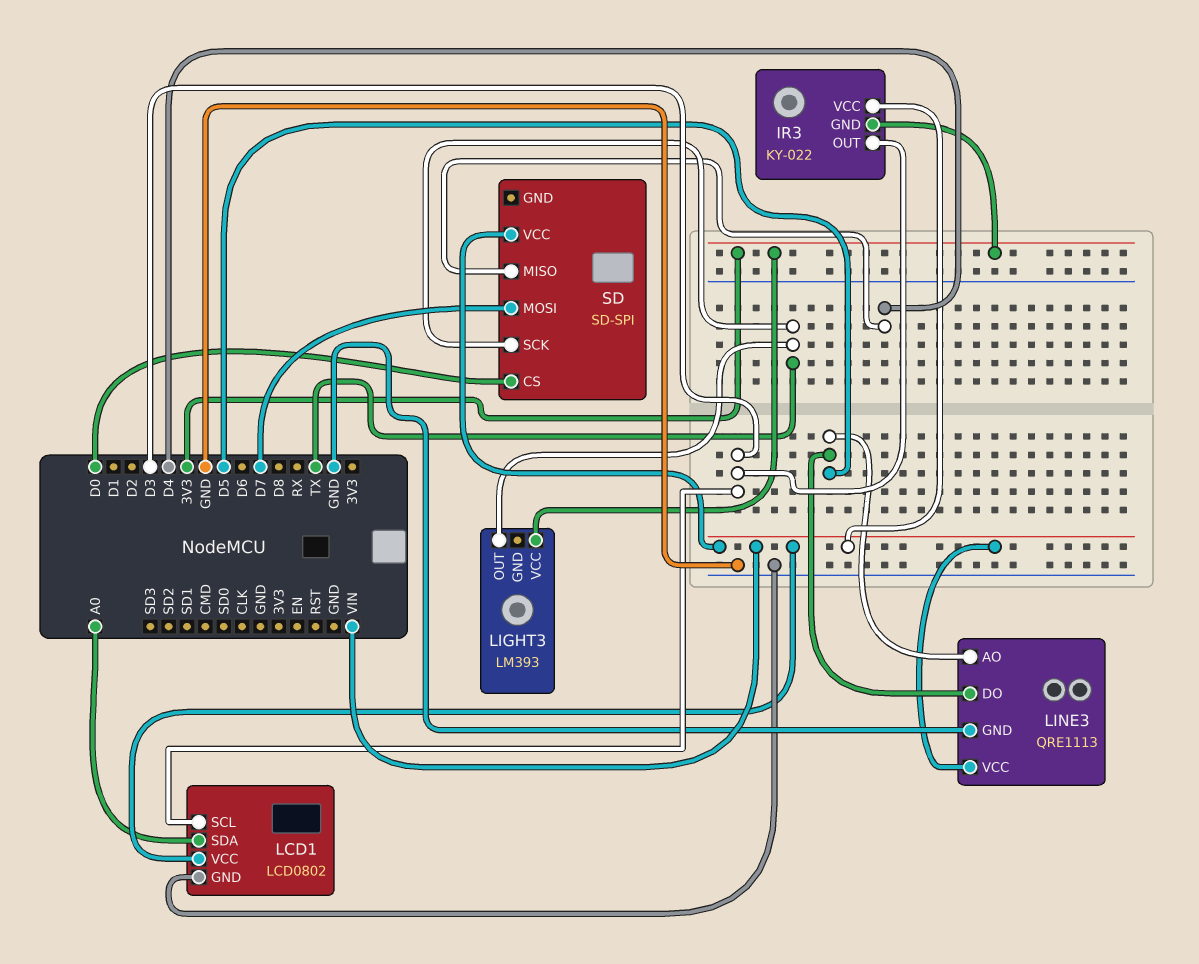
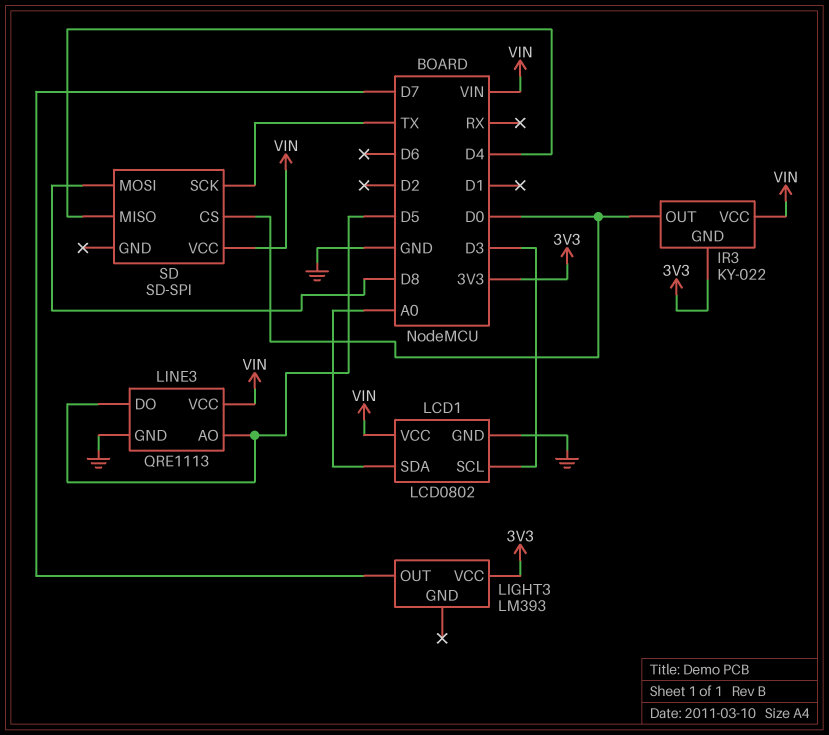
IR3 pin OUT: D3 -> D0
LIGHT3 pin OUT: TX -> D7
SD pin MOSI: D7 -> D8

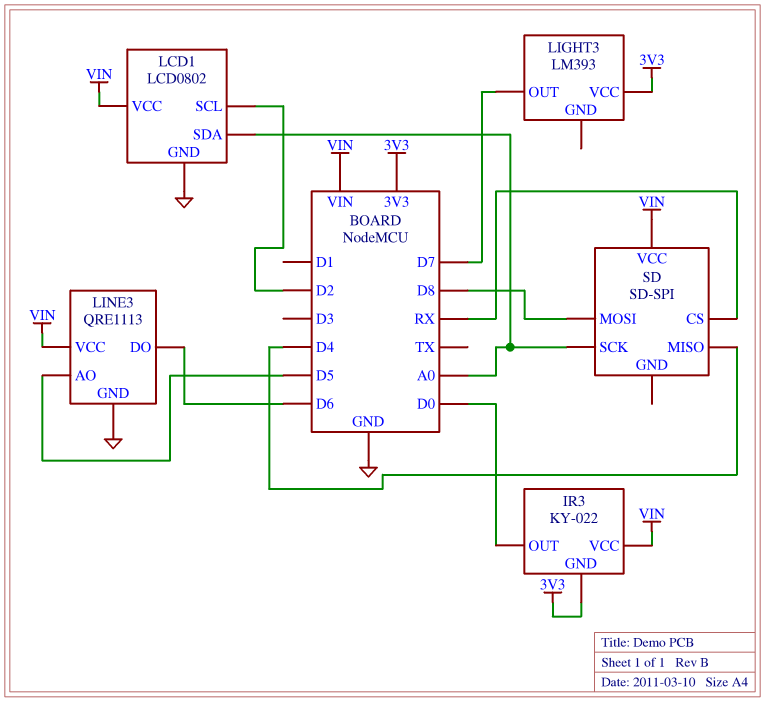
LCD1 pin SCL: D3 -> D2
LINE3 pin DO: D5 -> D6
SD pin CS: D0 -> RX
SD pin SCK: TX -> A0

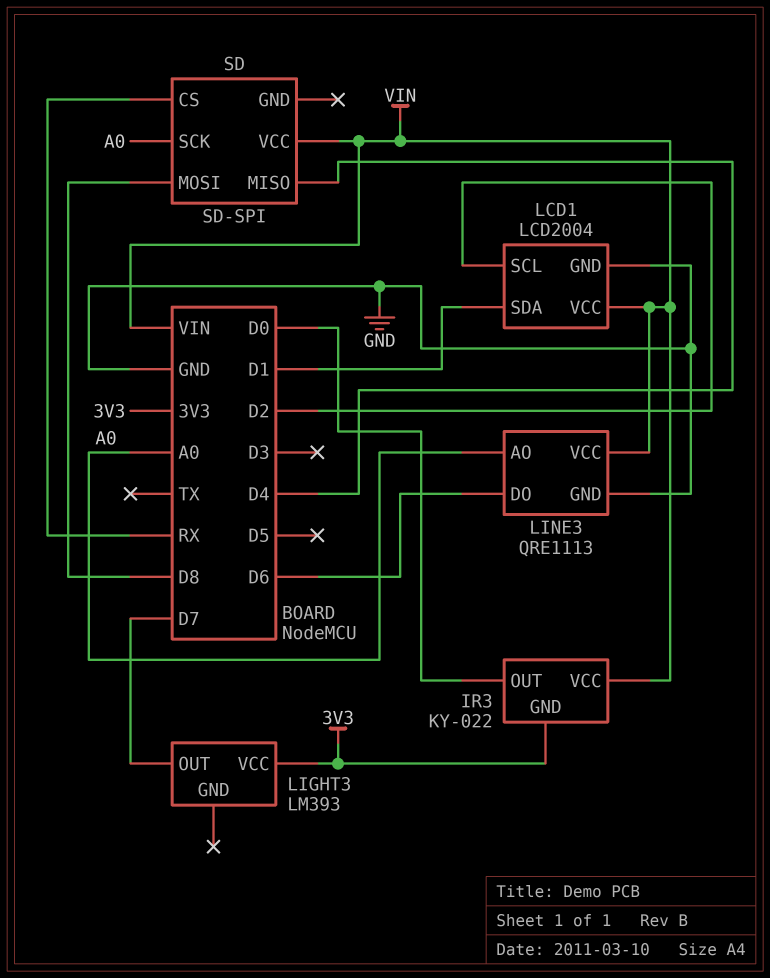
LCD1: LCD0802 -> LCD2004
LCD1 pin SDA: A0 -> D1
LINE3 pin AO: D5 -> A0

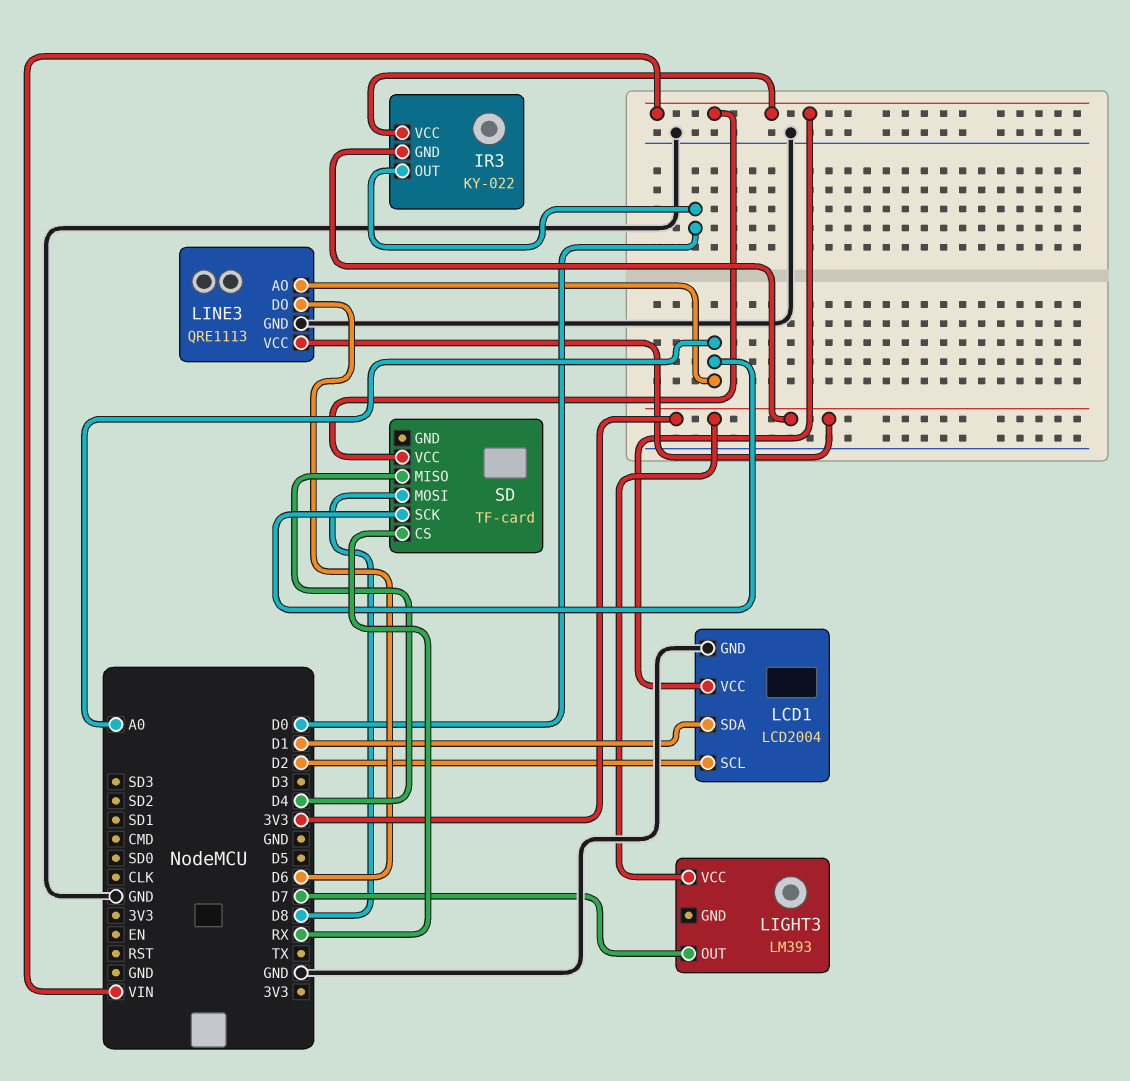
LINE3 pin VCC: VIN -> 3V3
SD: SD-SPI -> TF-card

